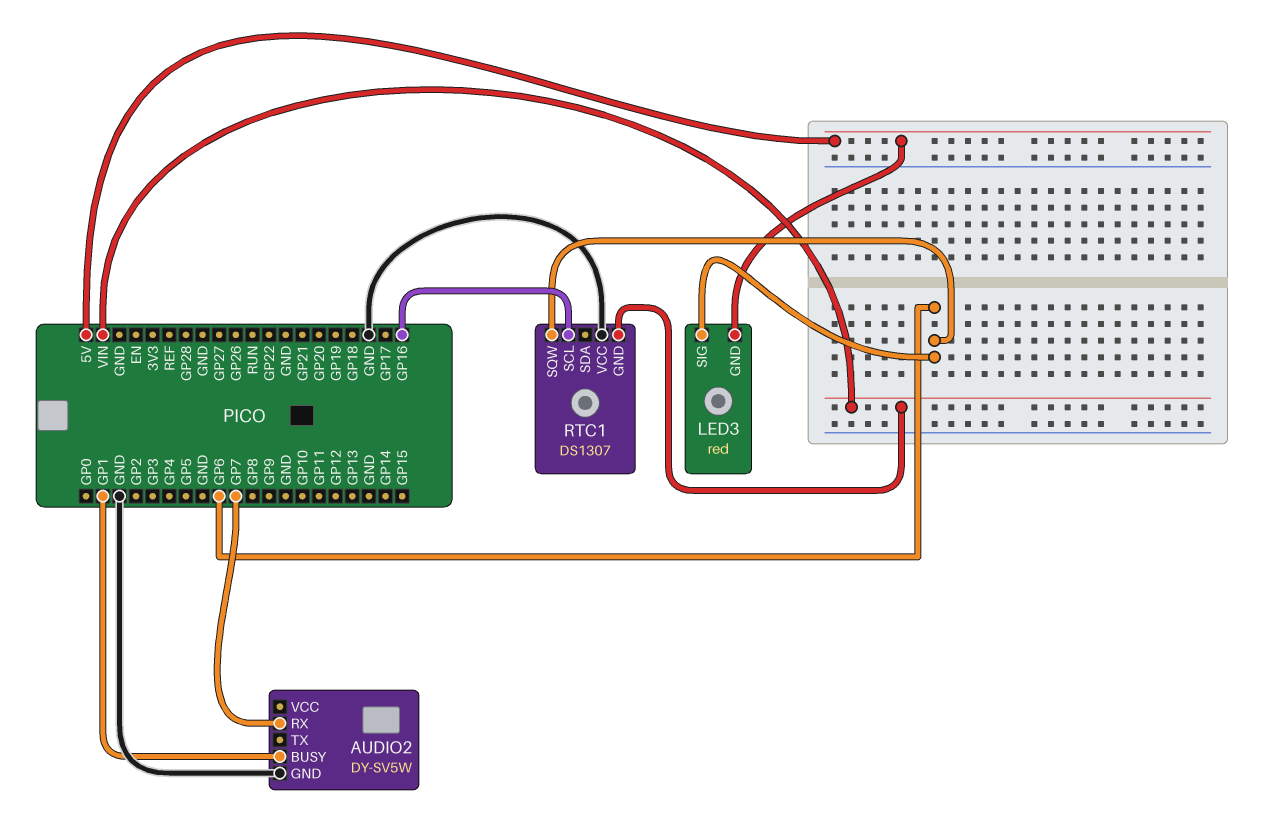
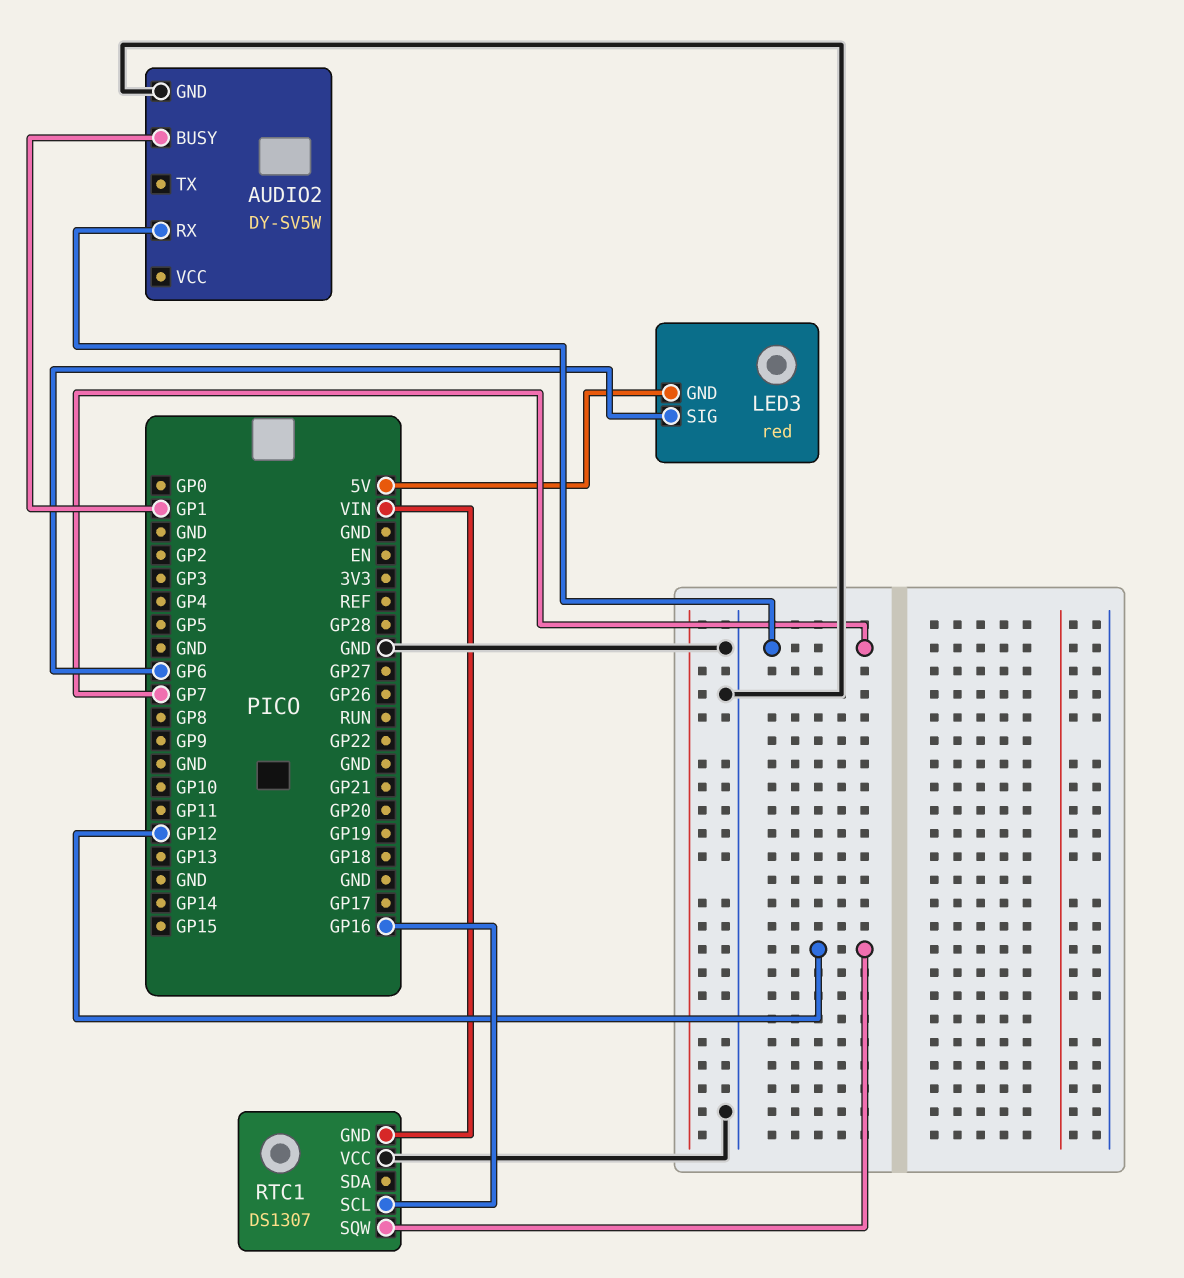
RTC1 pin SQW: GP6 -> GP12

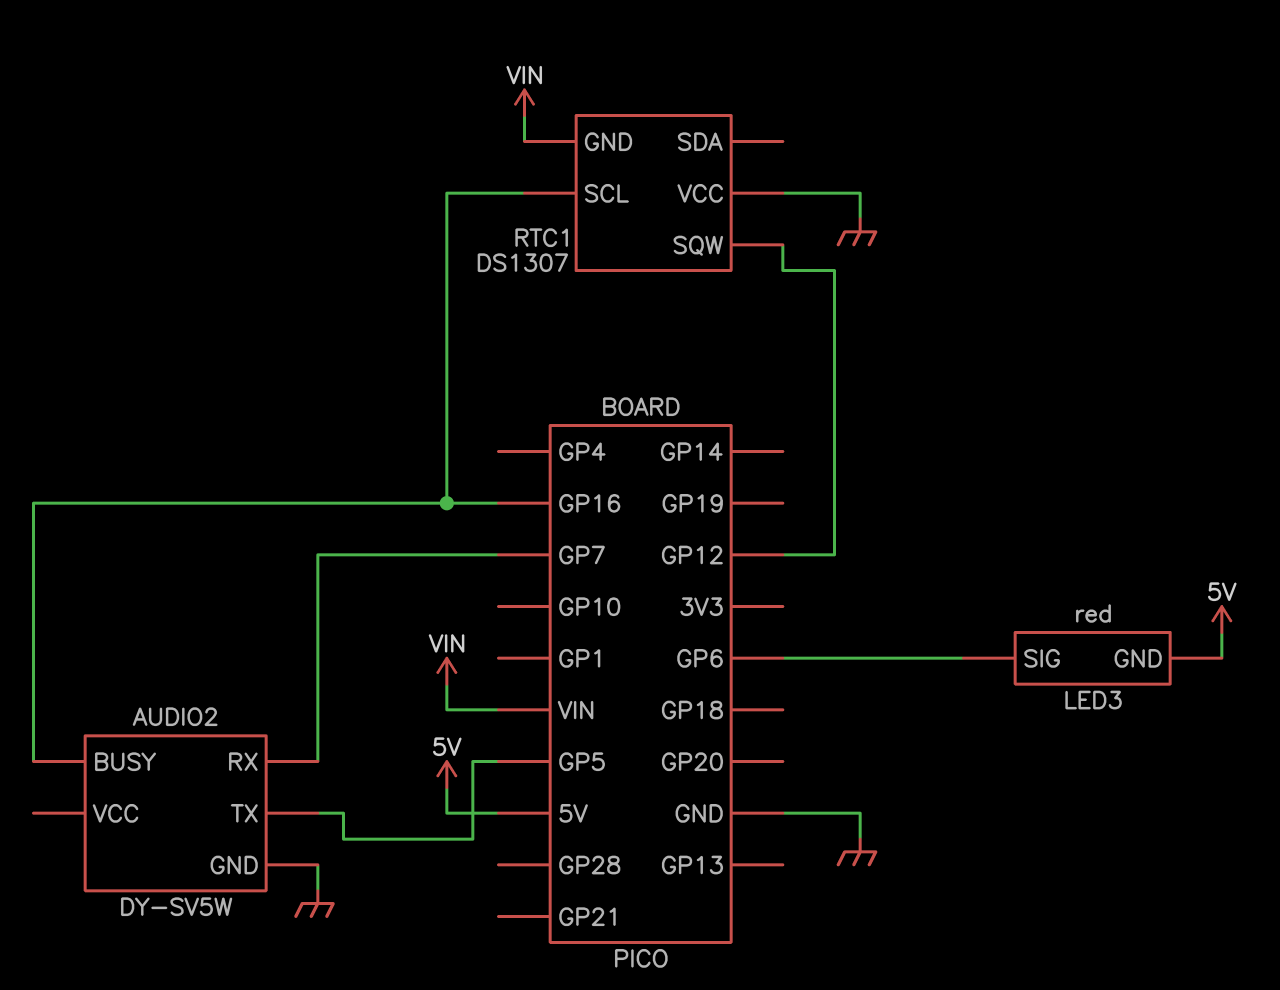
AUDIO2 pin BUSY: GP1 -> GP16
AUDIO2 pin TX: none -> GP5

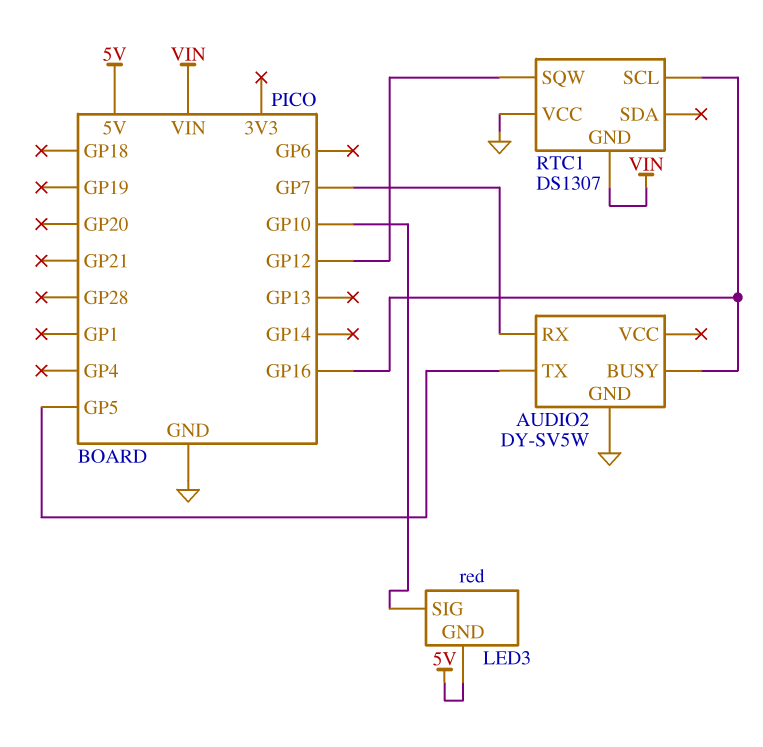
LED3 pin SIG: GP6 -> GP10

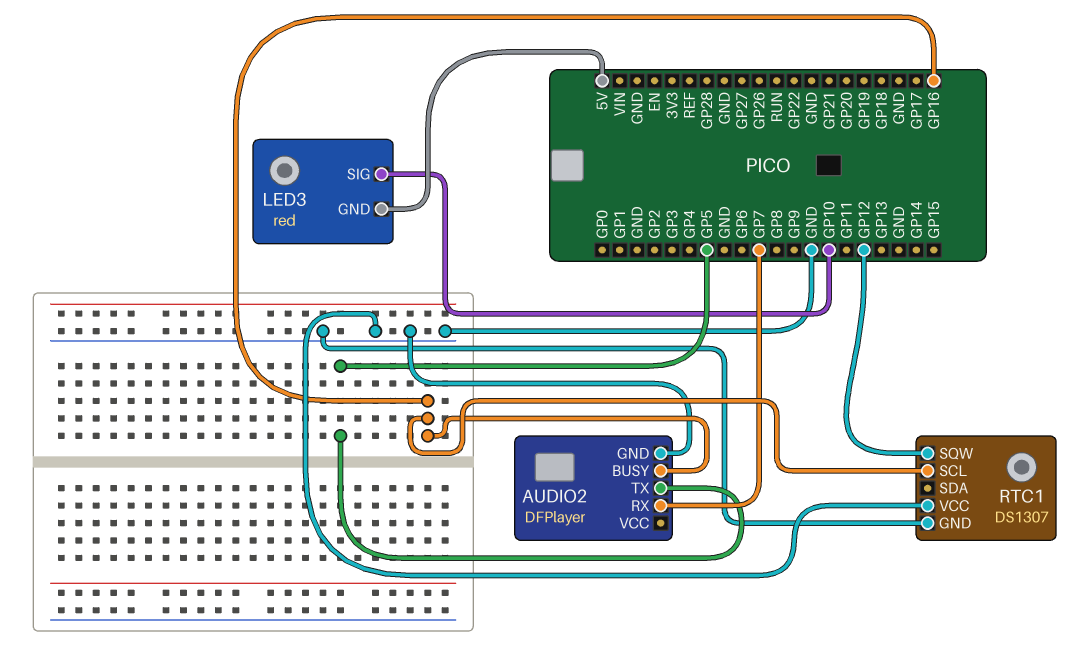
AUDIO2: DY-SV5W -> DFPlayer
RTC1 pin GND: VIN -> GND

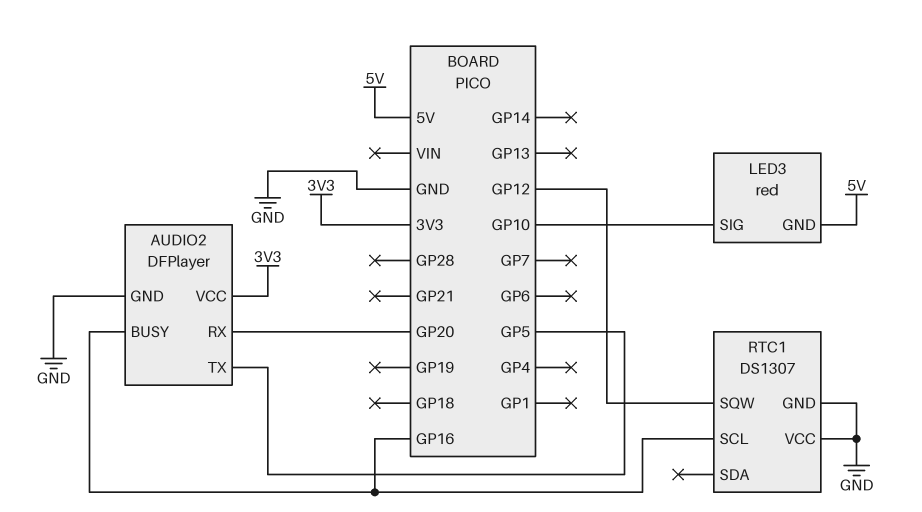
AUDIO2 pin RX: GP7 -> GP20
AUDIO2 pin VCC: none -> 3V3

